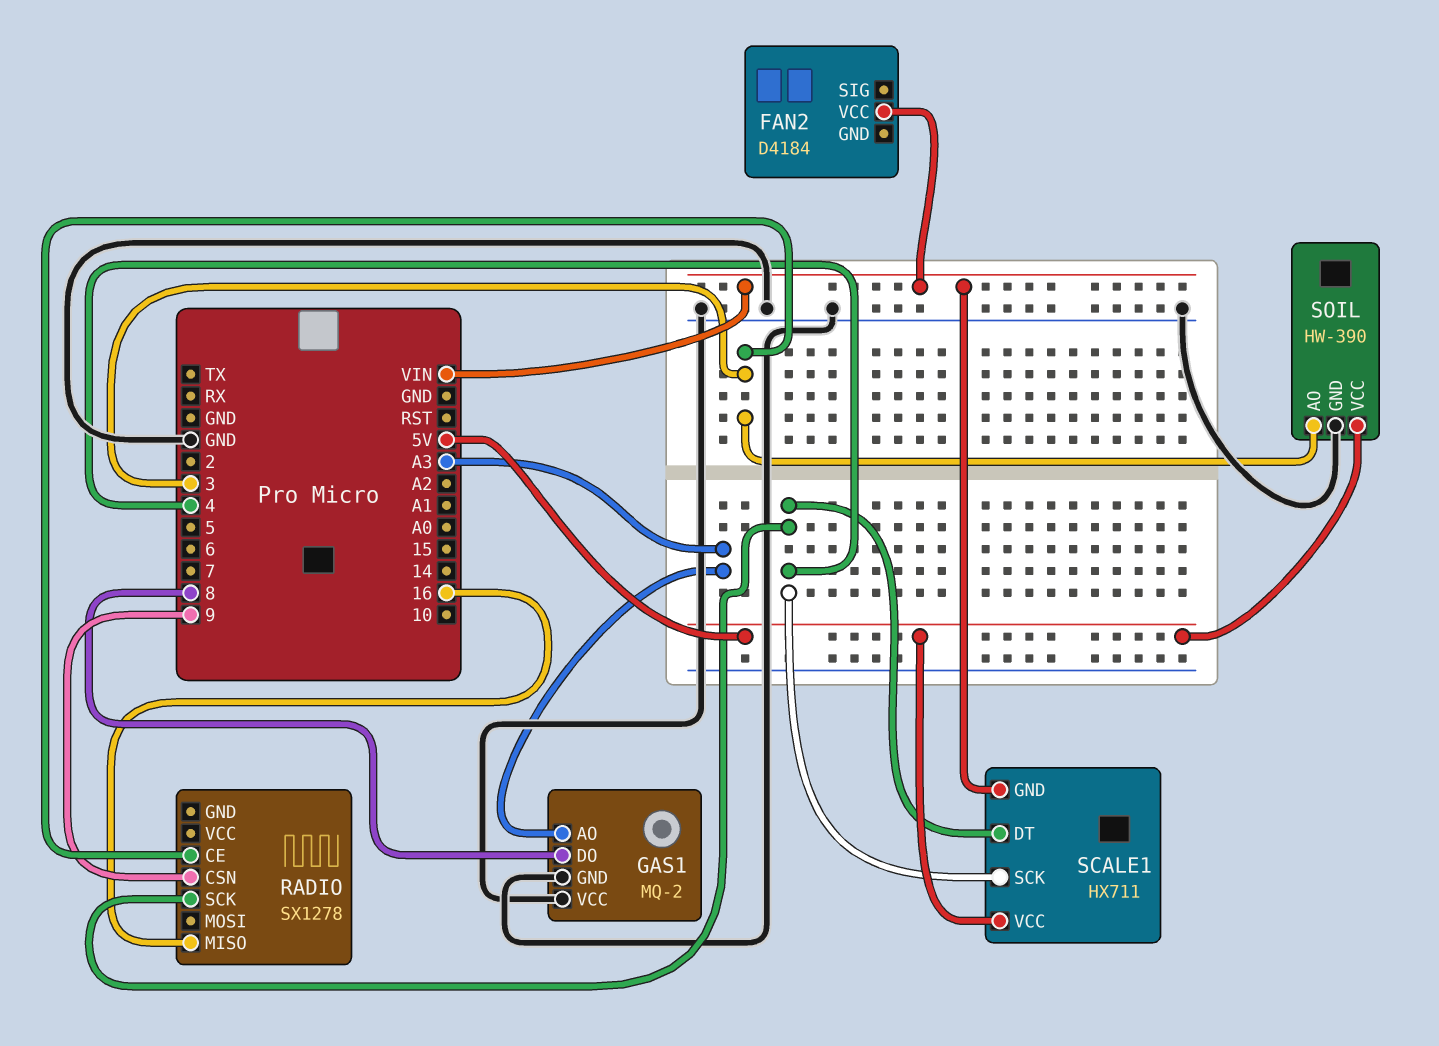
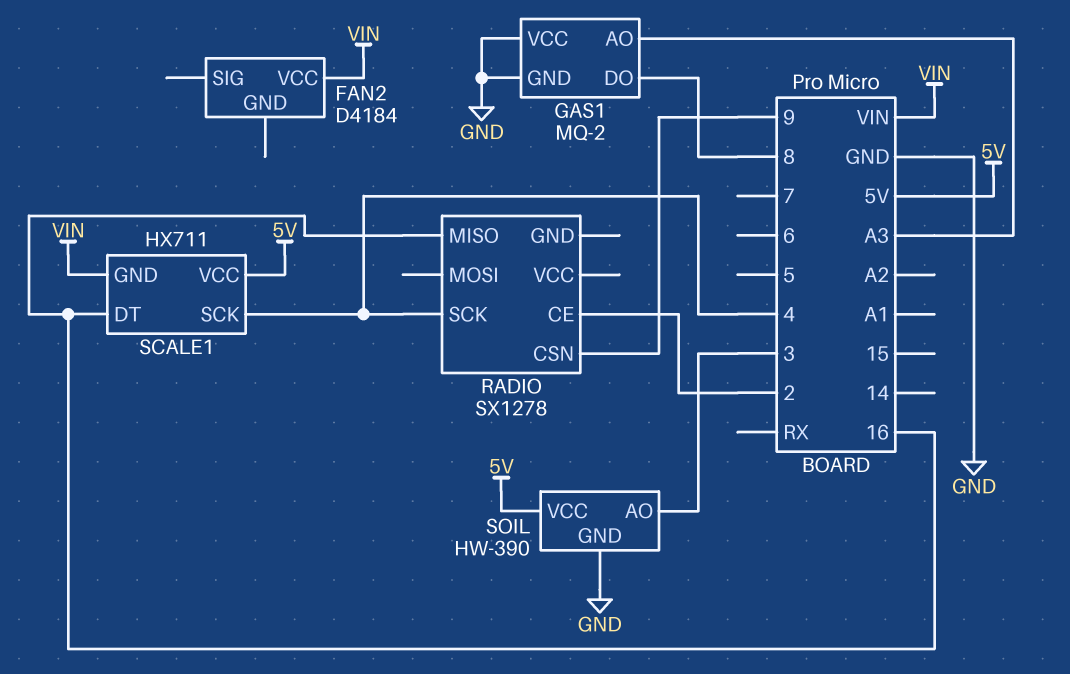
RADIO pin CE: 3 -> 2
SCALE1 pin DT: 4 -> 16

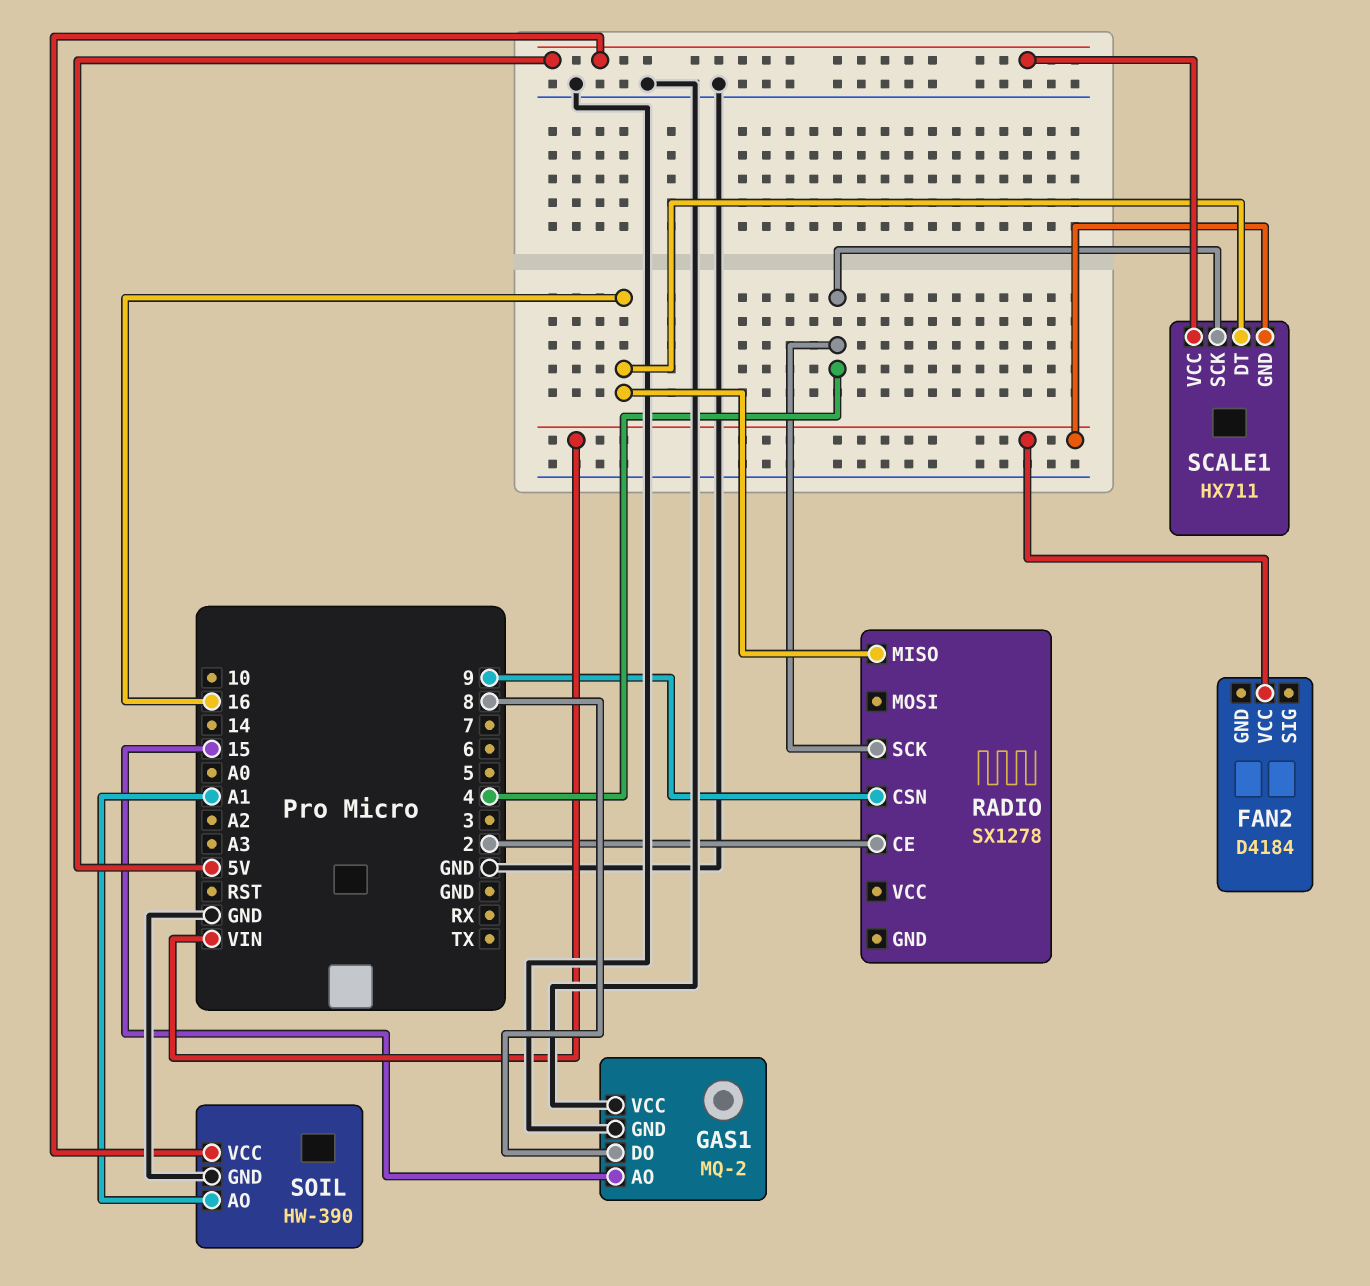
GAS1 pin AO: A3 -> 15
SOIL pin AO: 3 -> A1

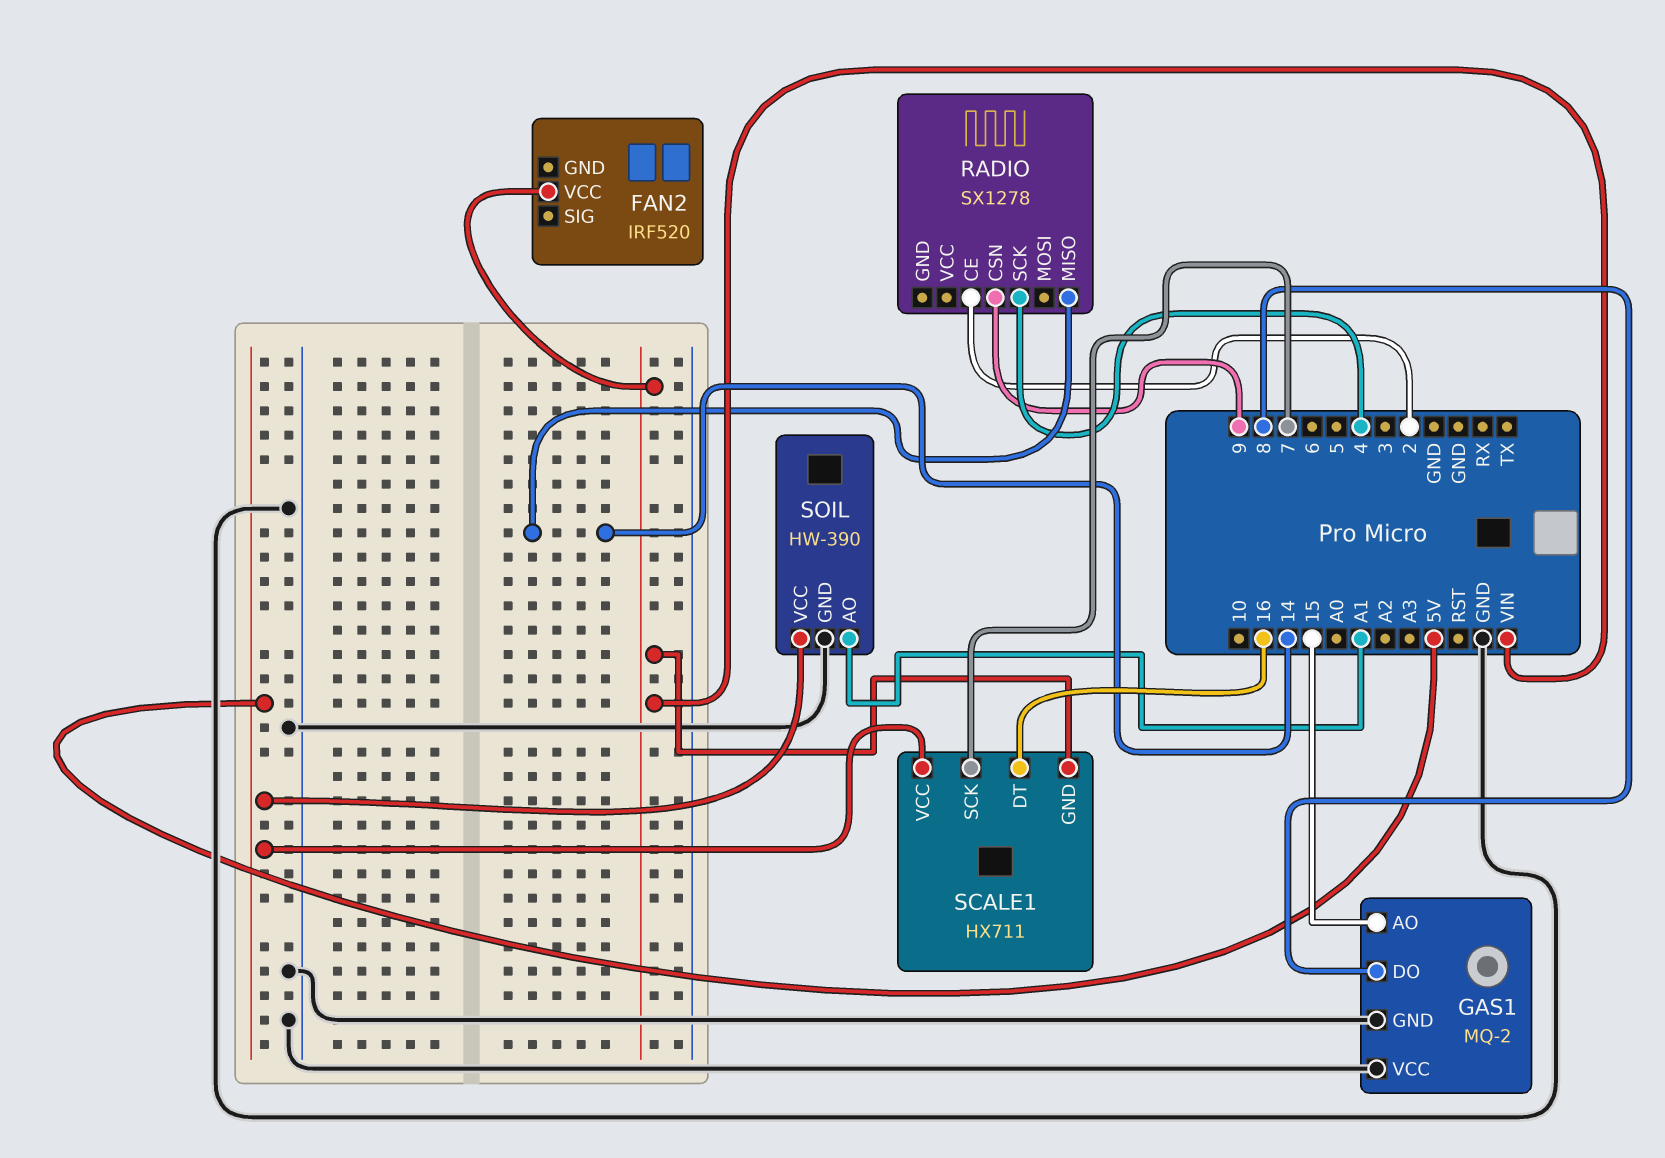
FAN2: D4184 -> IRF520
RADIO pin MISO: 16 -> 14
SCALE1 pin SCK: 4 -> 7

